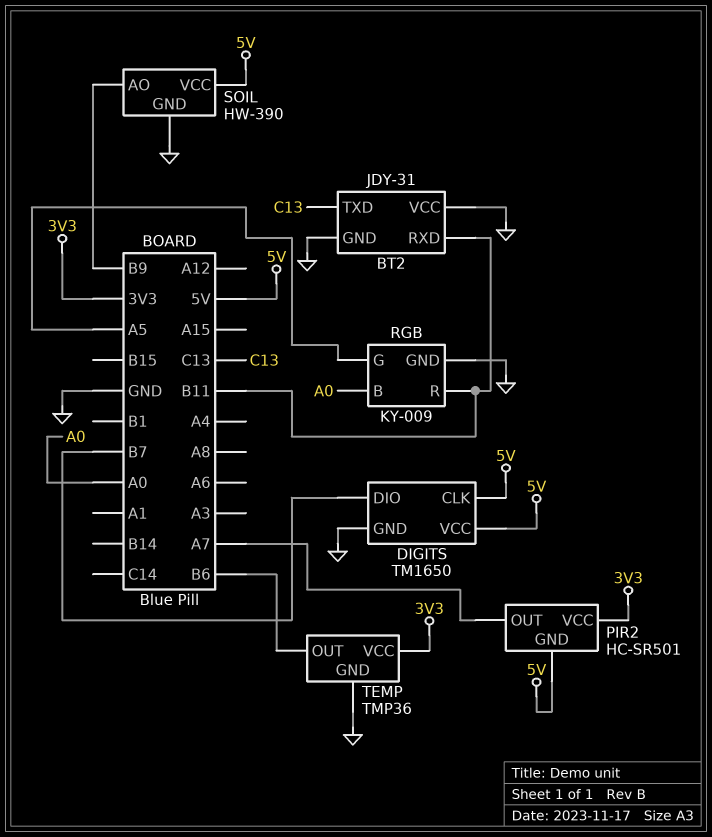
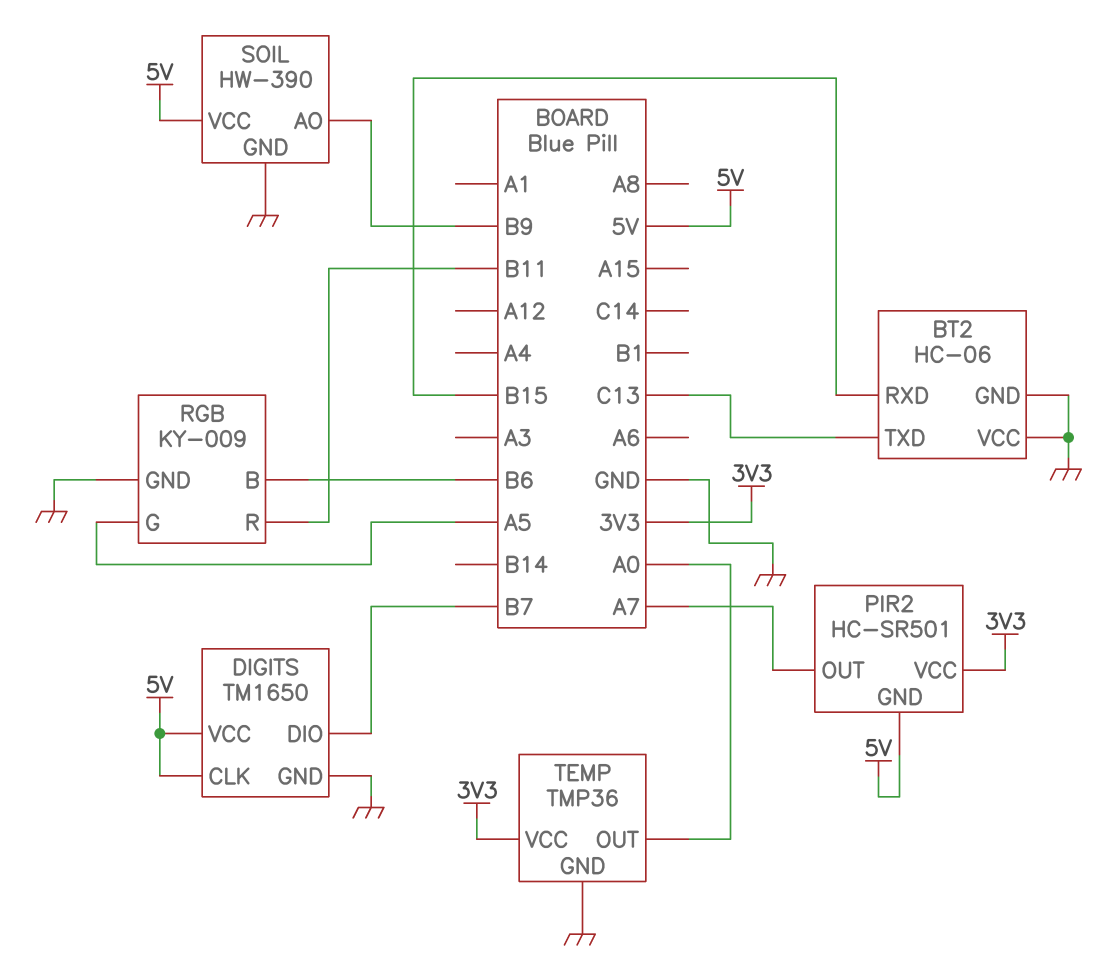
BT2: JDY-31 -> HC-06
BT2 pin RXD: B11 -> B15
RGB pin B: A0 -> B6
TEMP pin OUT: B6 -> A0

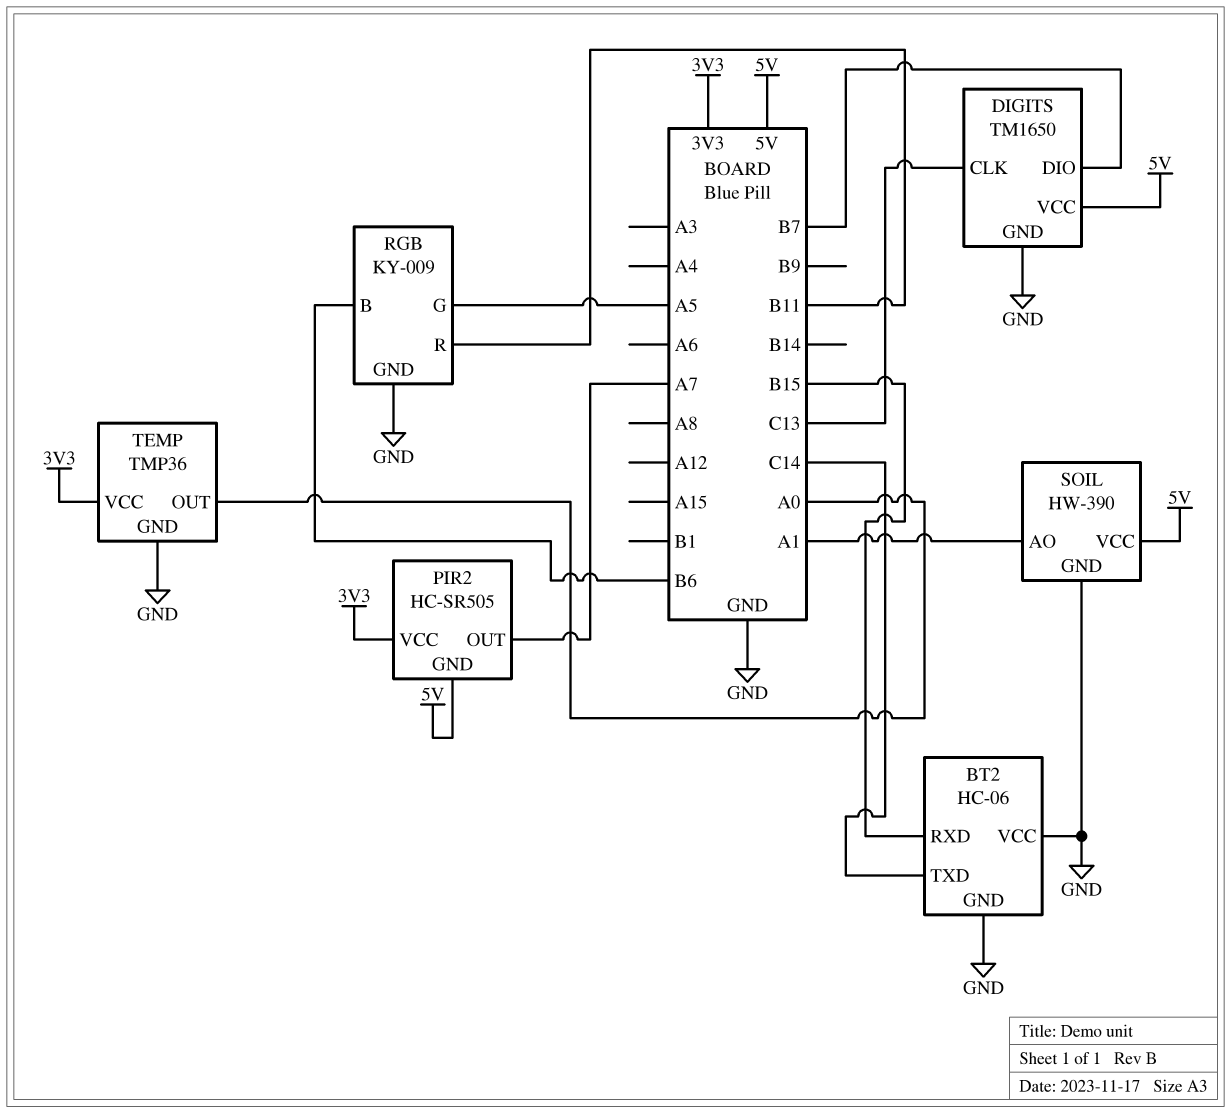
BT2 pin TXD: C13 -> C14
DIGITS pin CLK: 5V -> C13
PIR2: HC-SR501 -> HC-SR505
SOIL pin AO: B9 -> A1

